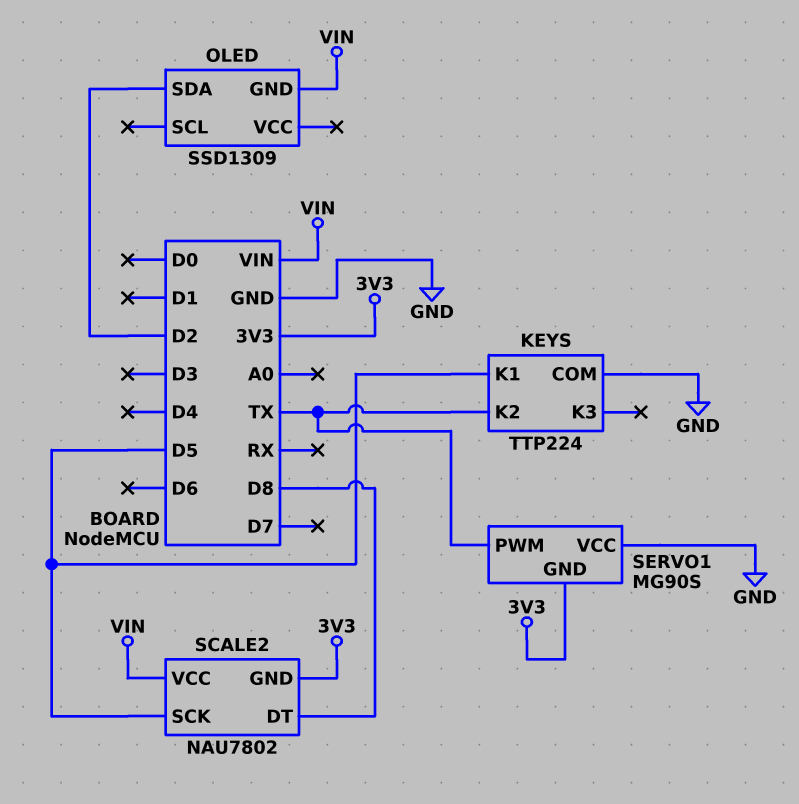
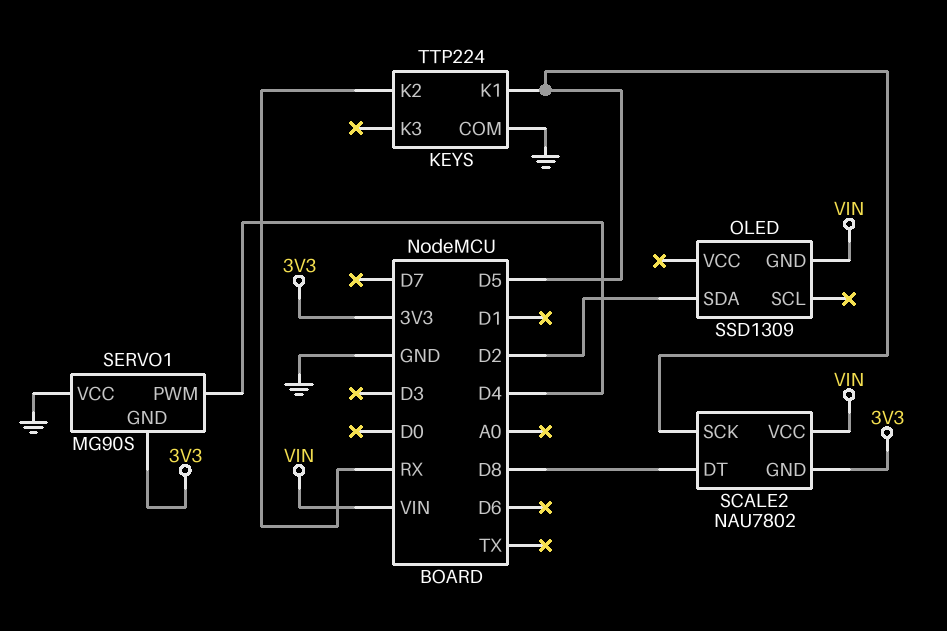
KEYS pin K2: TX -> RX
SERVO1 pin PWM: TX -> D4

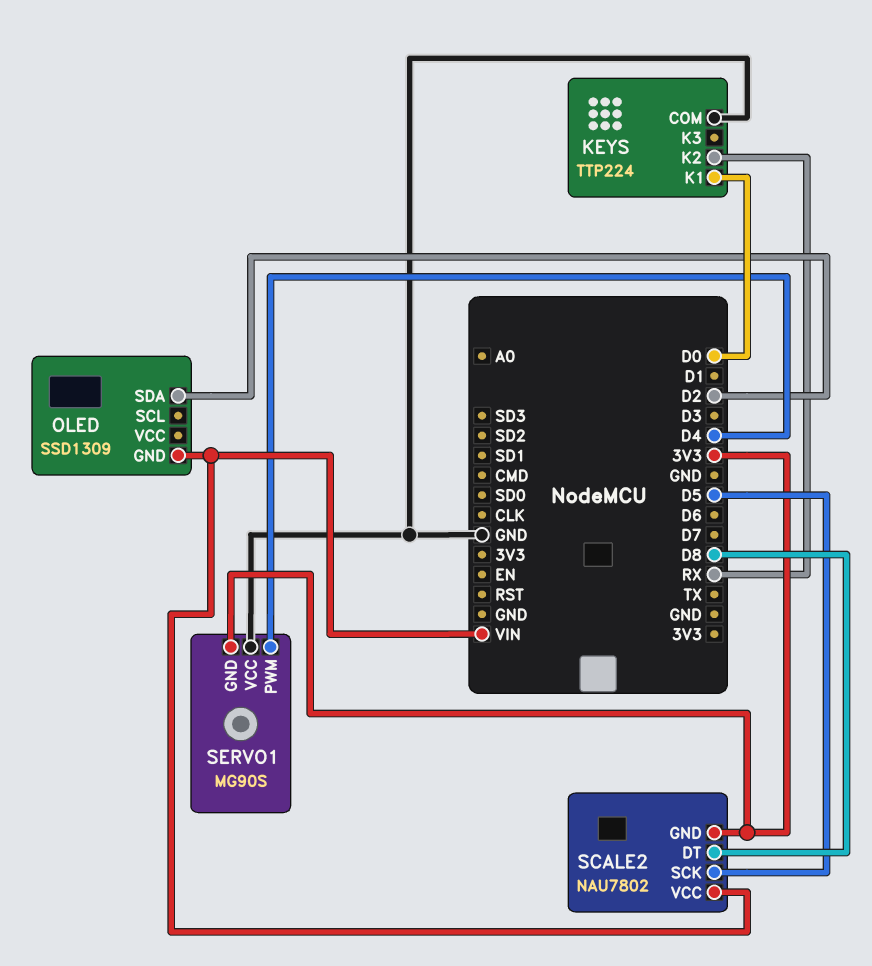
KEYS pin K1: D5 -> D0

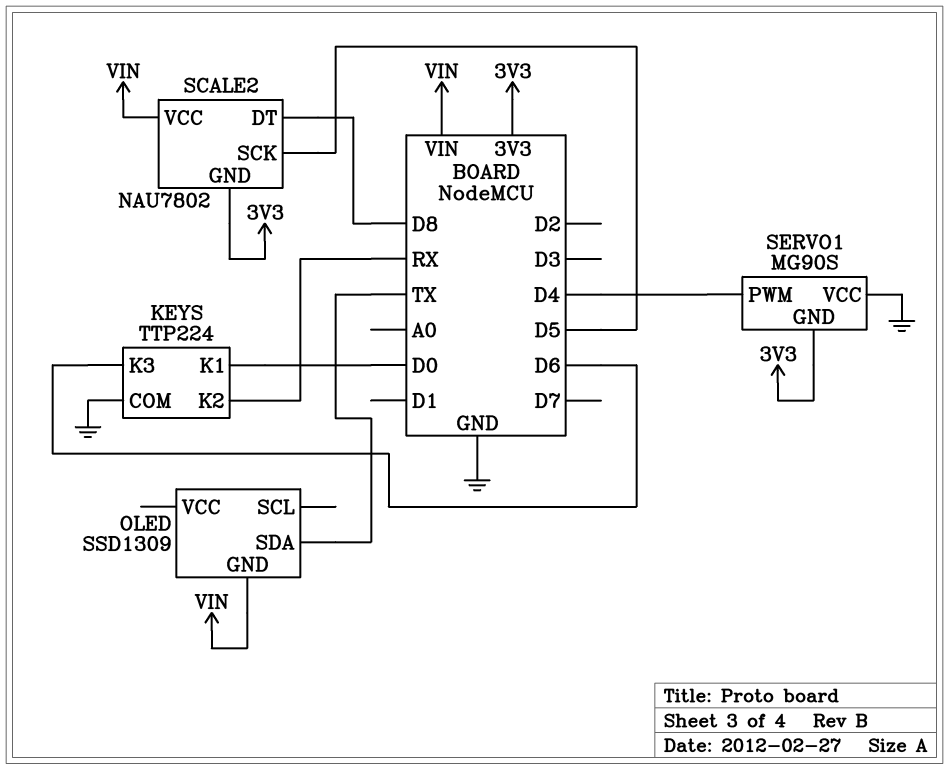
KEYS pin K3: none -> D6
OLED pin SDA: D2 -> TX

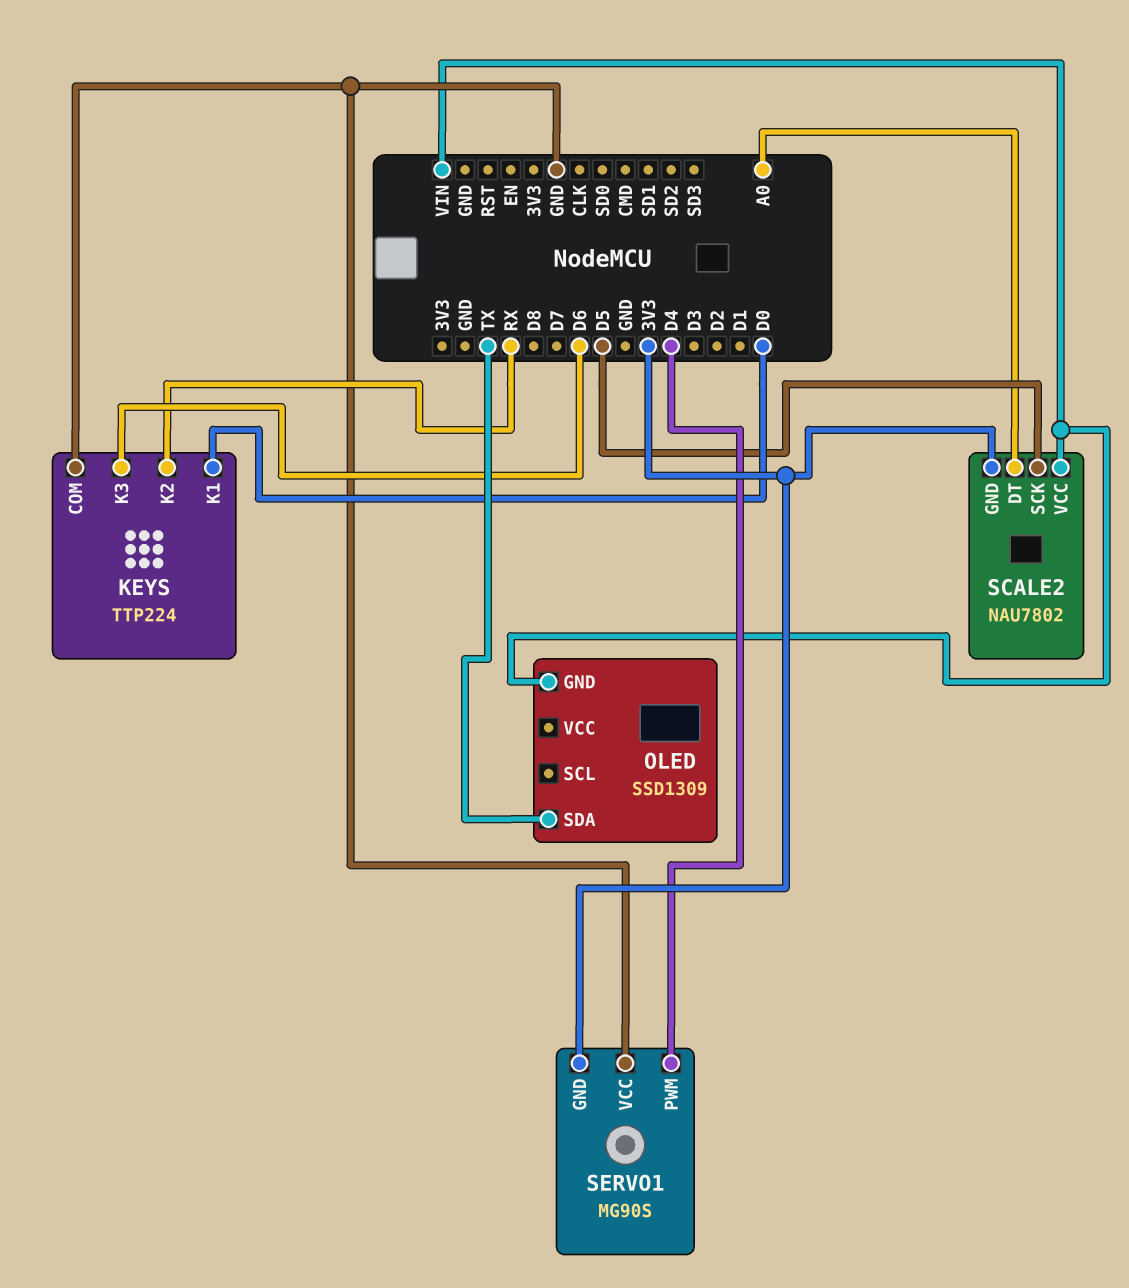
SCALE2 pin DT: D8 -> A0

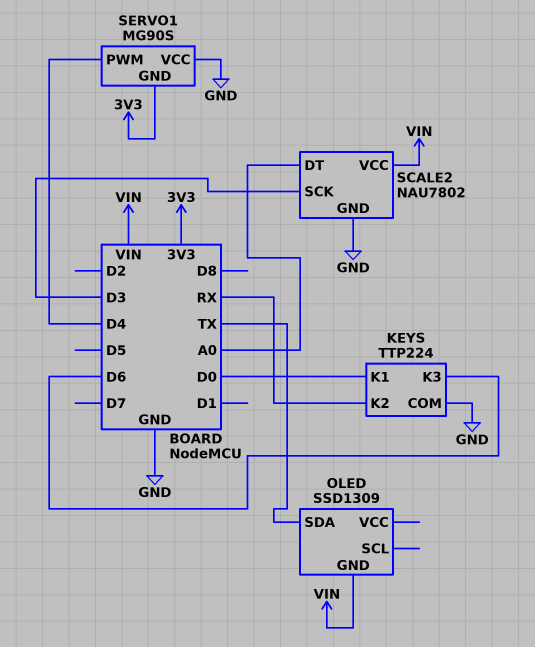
SCALE2 pin GND: 3V3 -> GND
SCALE2 pin SCK: D5 -> D3

